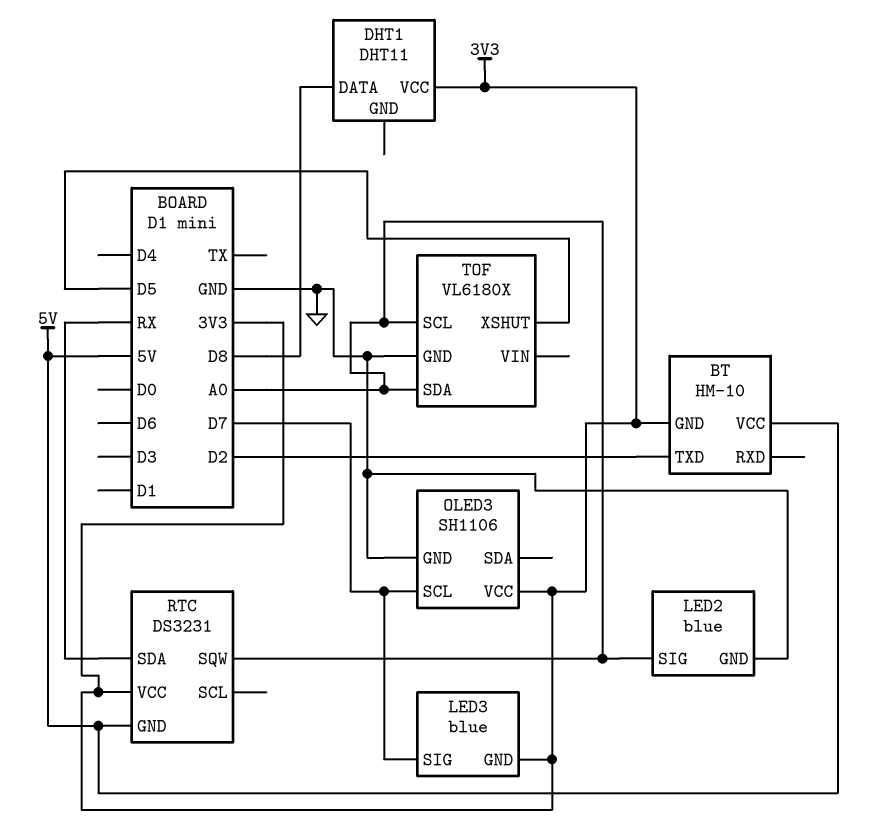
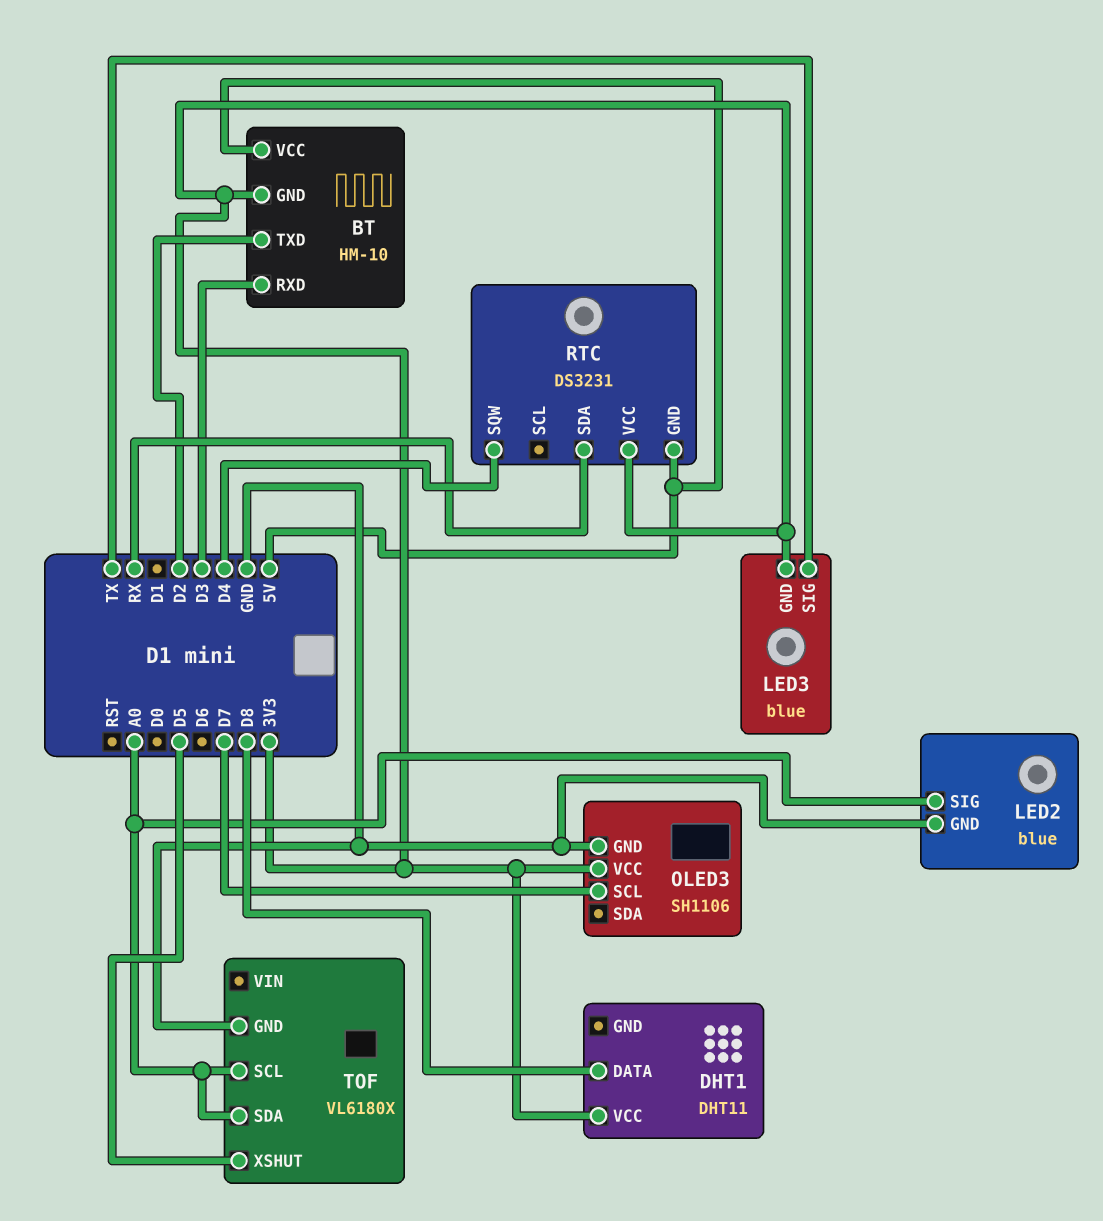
BT pin RXD: none -> D3
LED3 pin SIG: D7 -> TX
RTC pin SQW: A0 -> D4

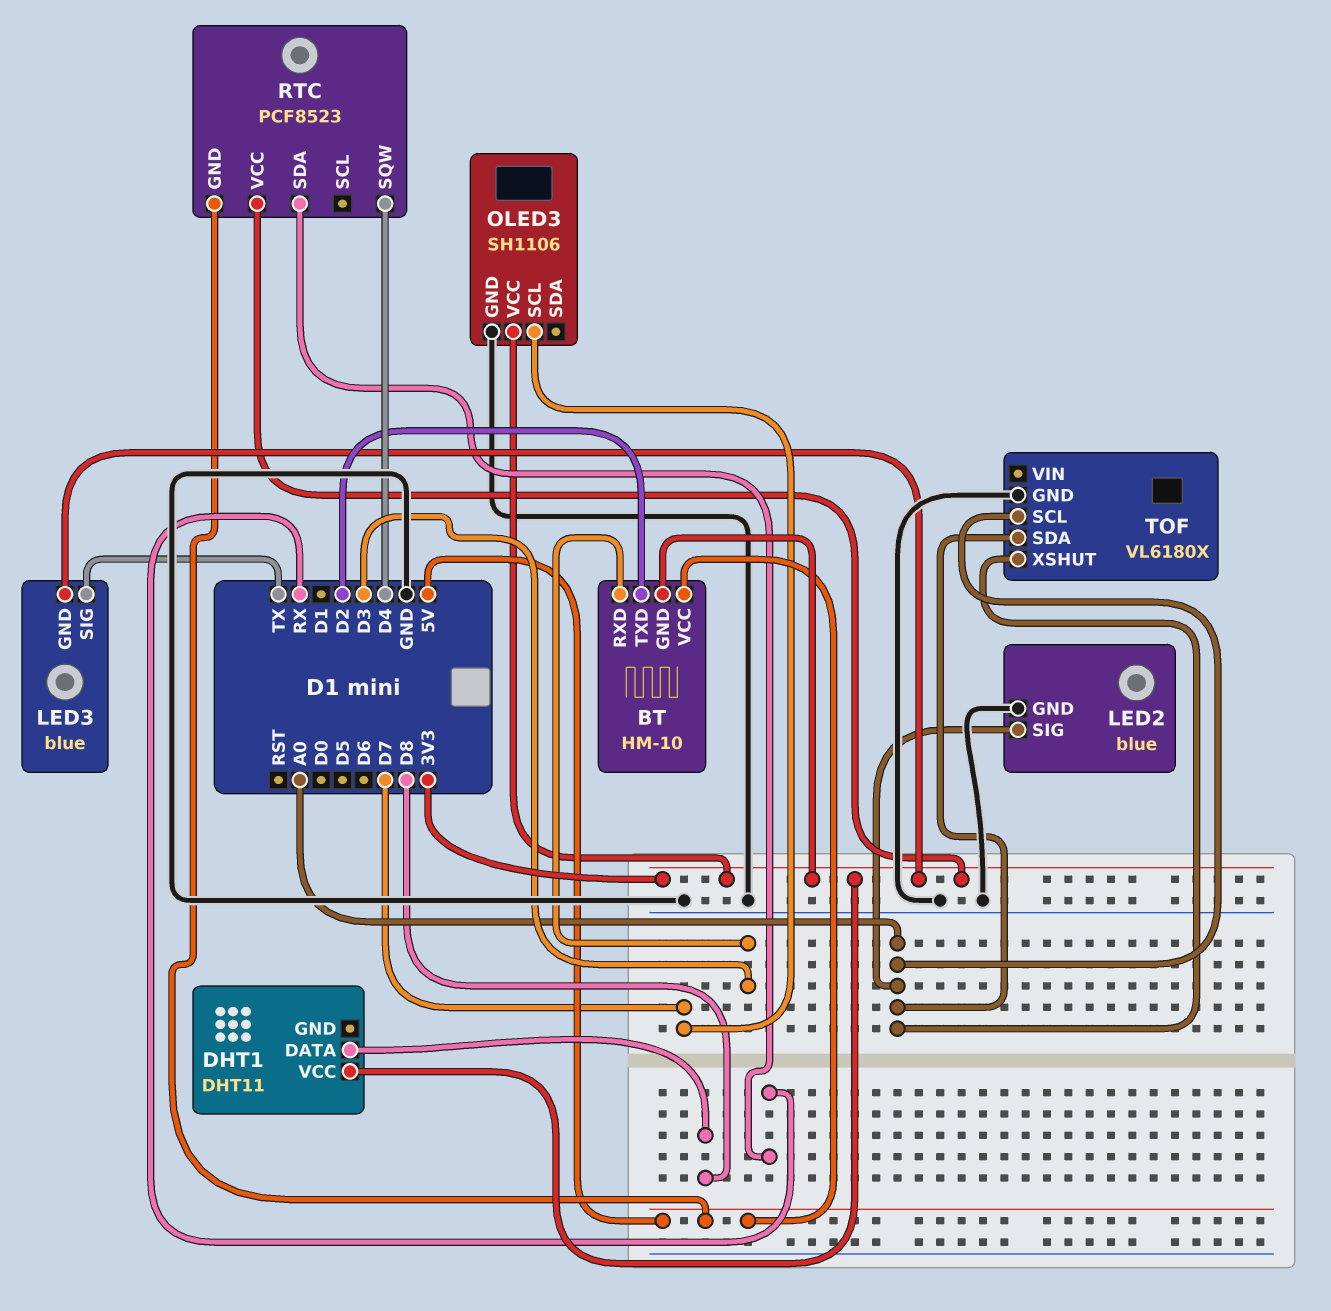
RTC: DS3231 -> PCF8523
TOF pin XSHUT: D5 -> A0

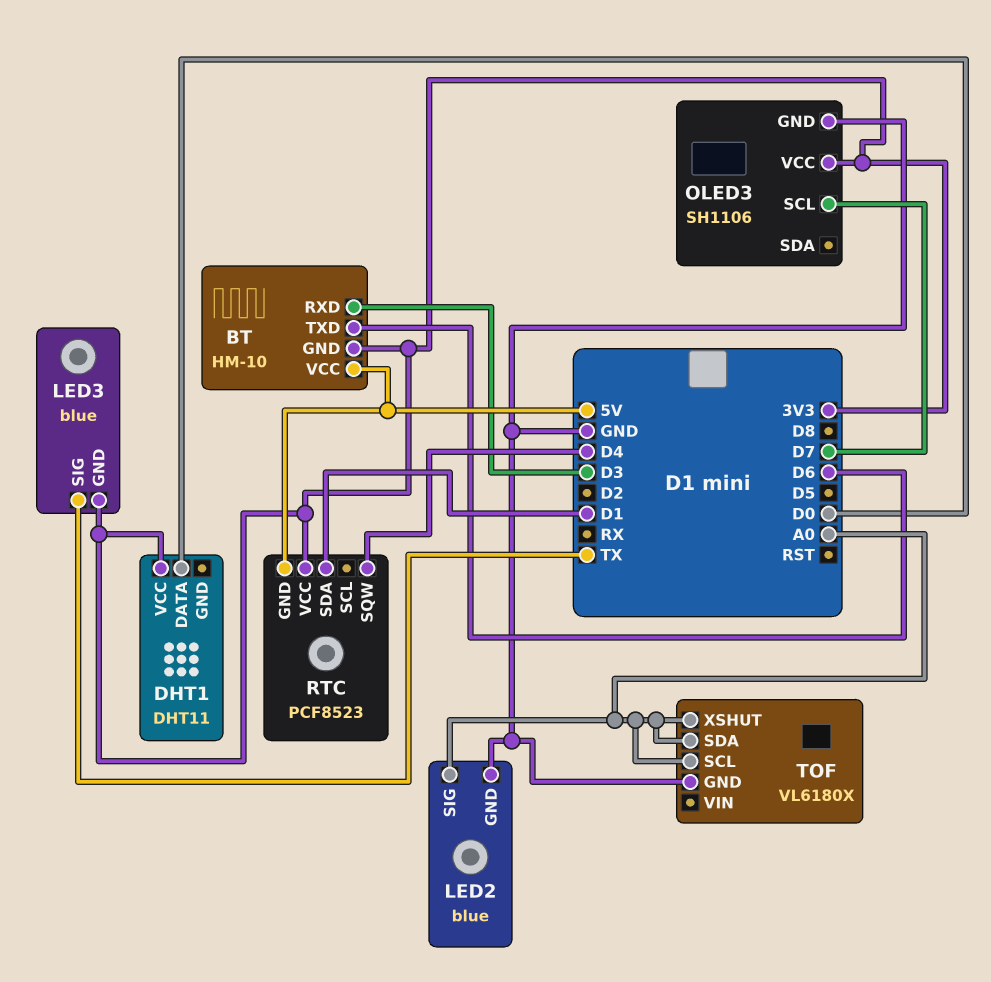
BT pin TXD: D2 -> D6
DHT1 pin DATA: D8 -> D0
RTC pin SDA: RX -> D1

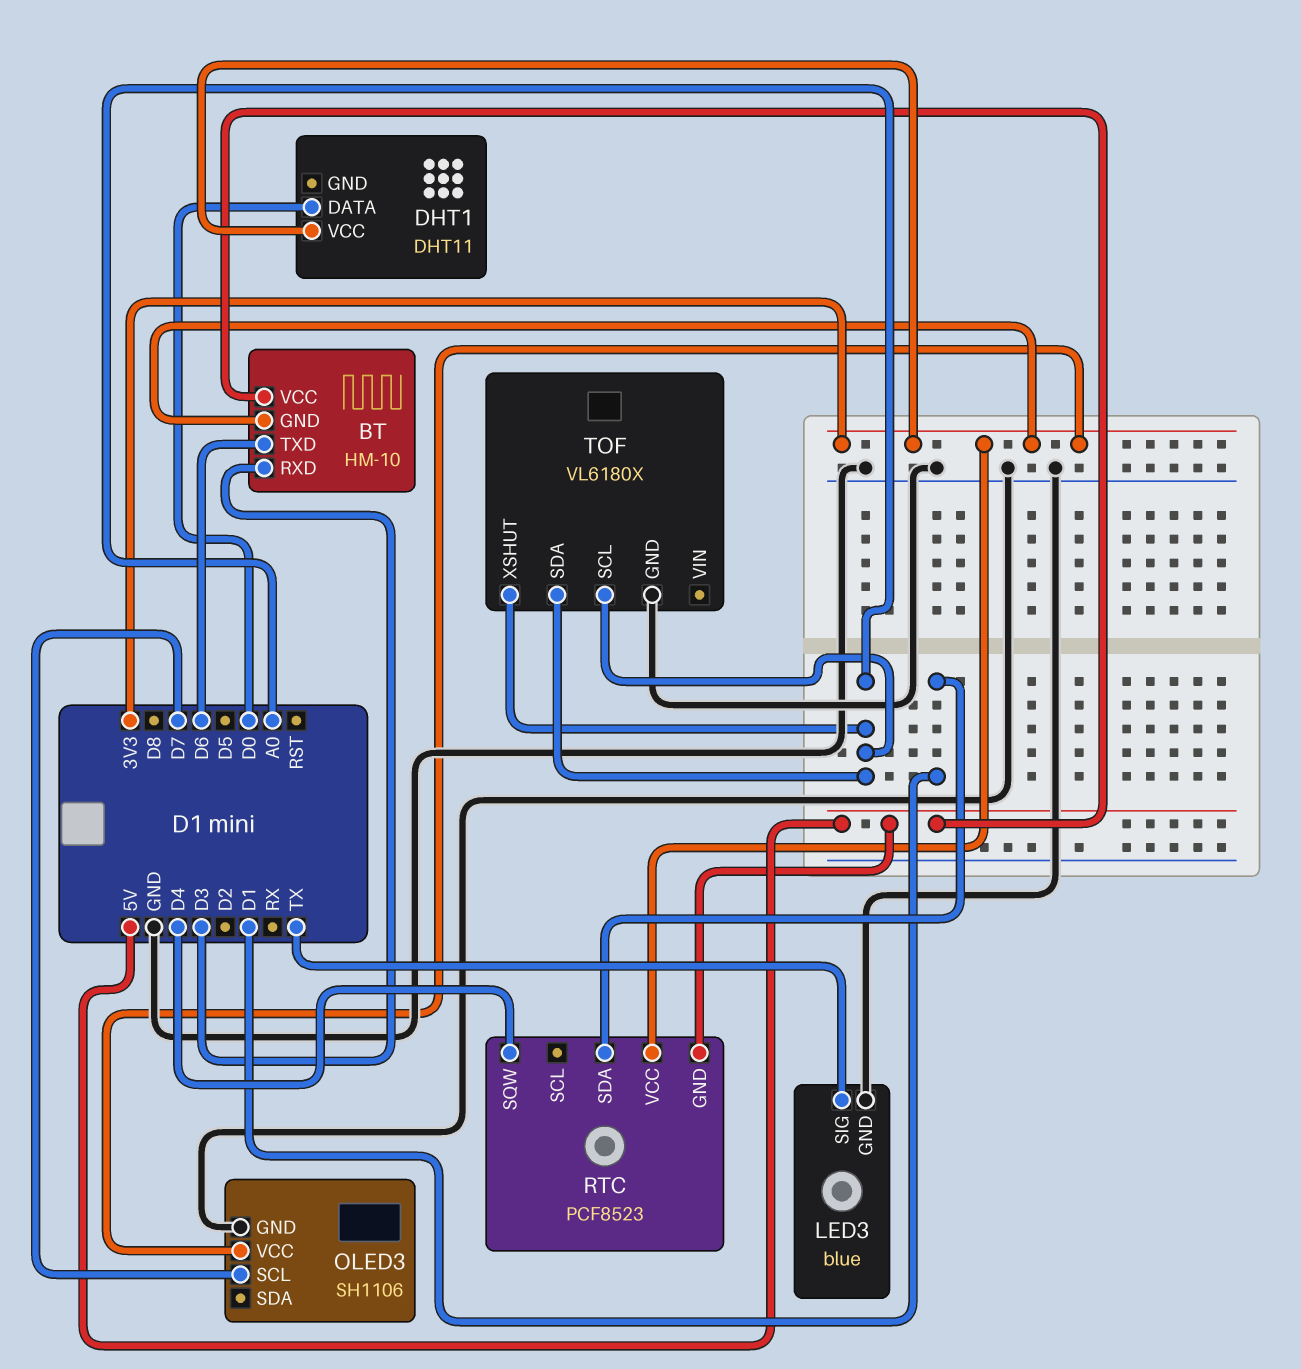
LED2: blue -> none
LED2 pin GND: GND -> none
LED2 pin SIG: A0 -> none
LED3 pin GND: 3V3 -> GND

